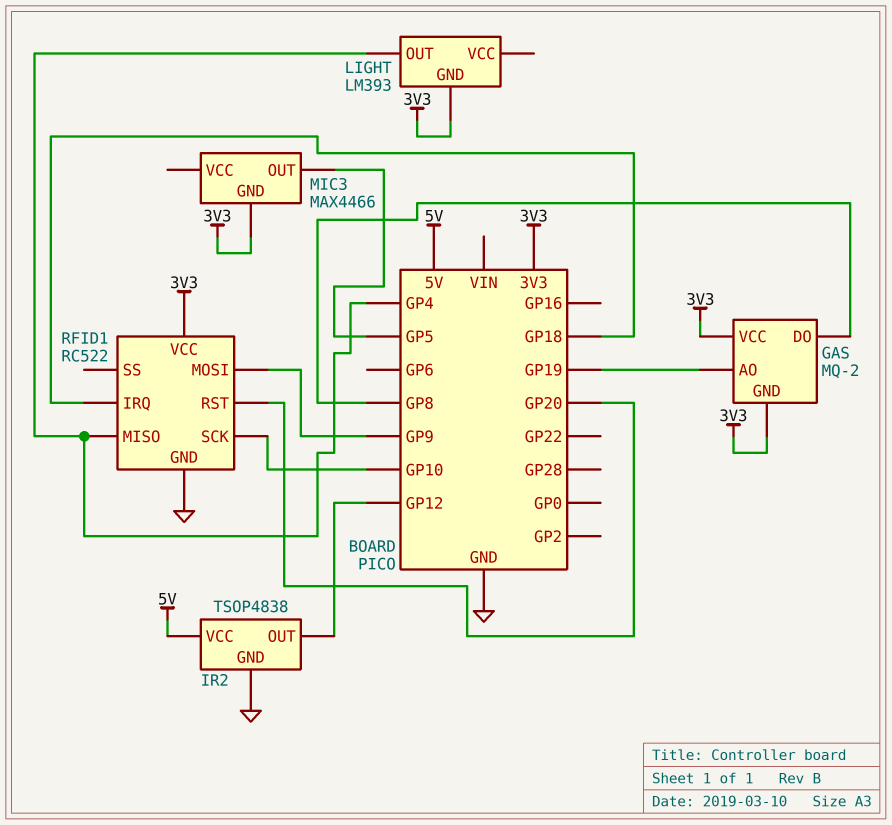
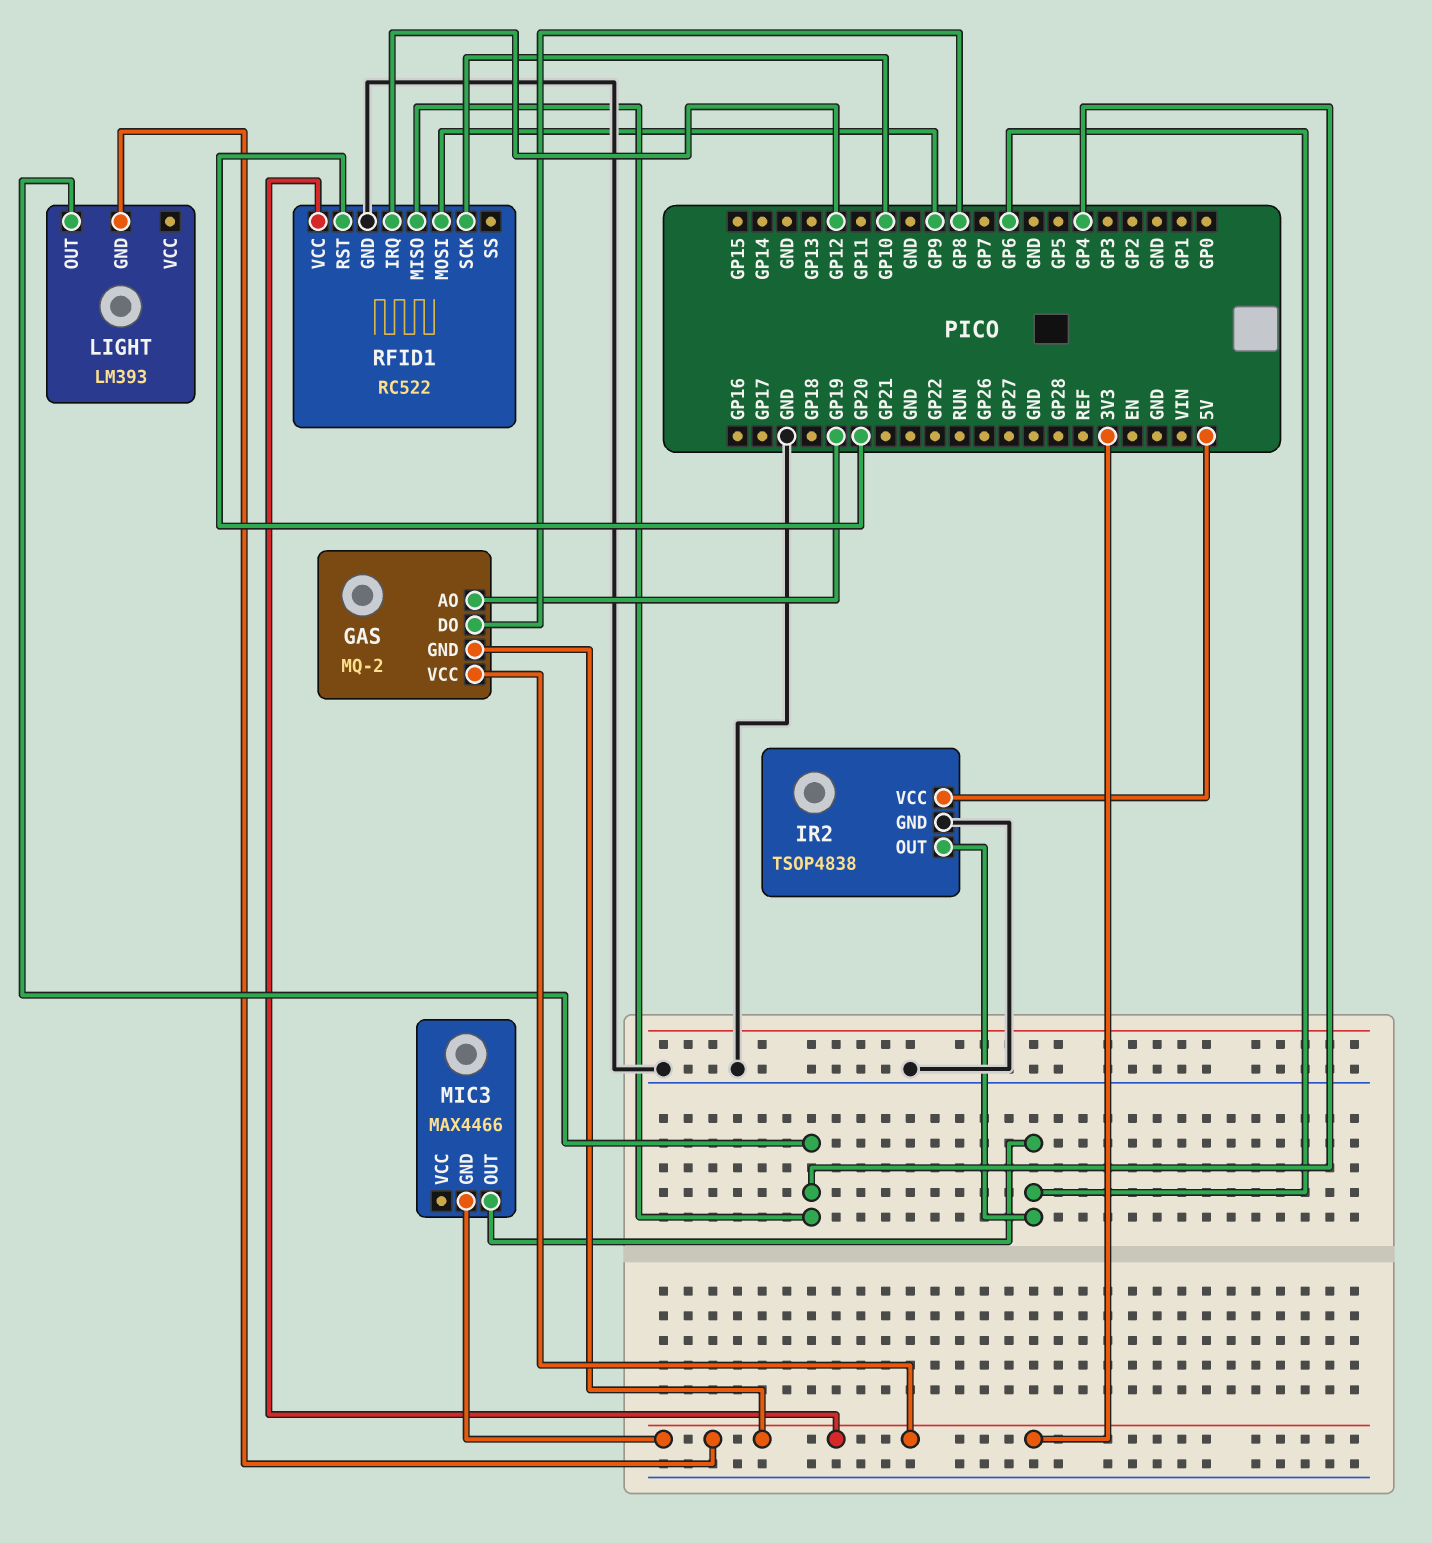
IR2 pin OUT: GP12 -> GP6
MIC3 pin OUT: GP5 -> GP6
RFID1 pin IRQ: GP18 -> GP12

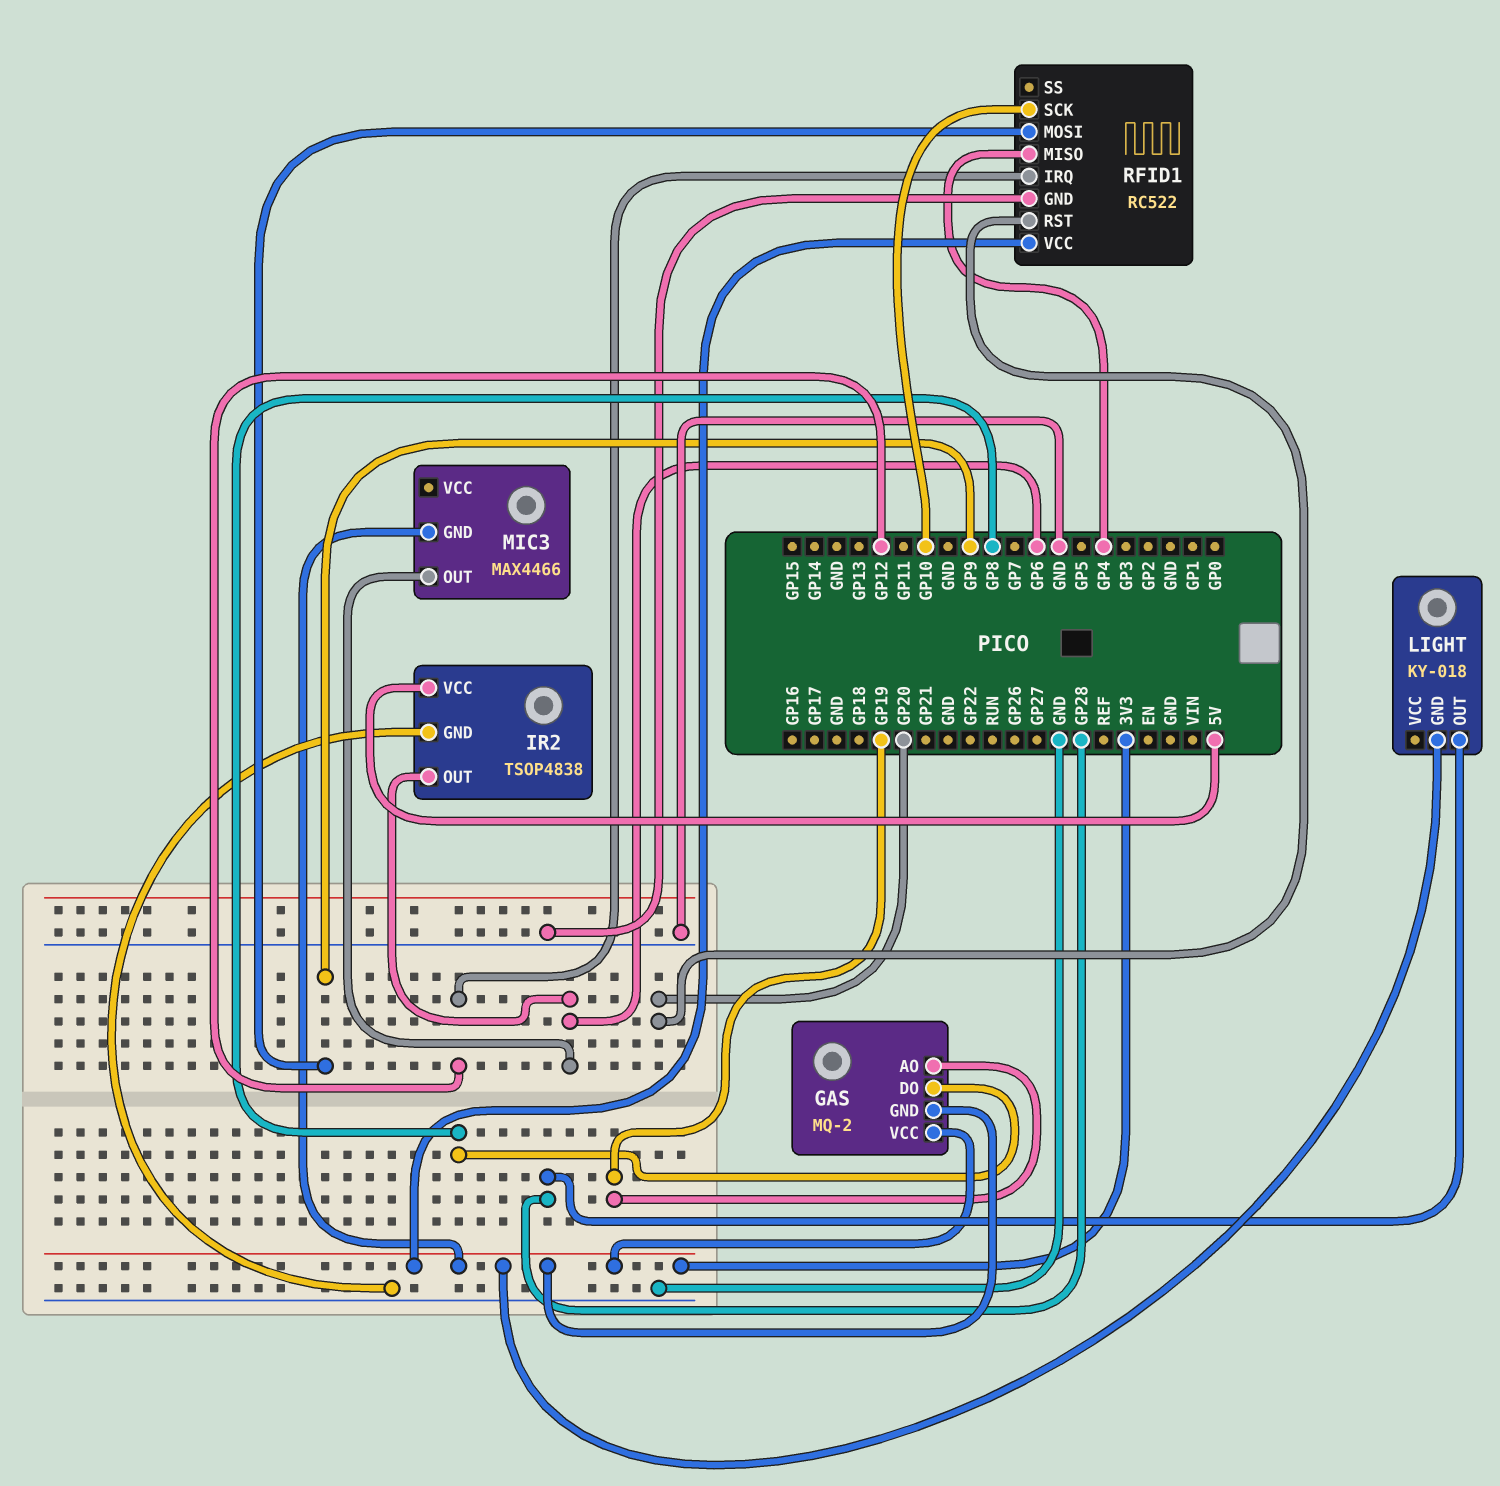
LIGHT: LM393 -> KY-018
LIGHT pin OUT: GP4 -> GP28

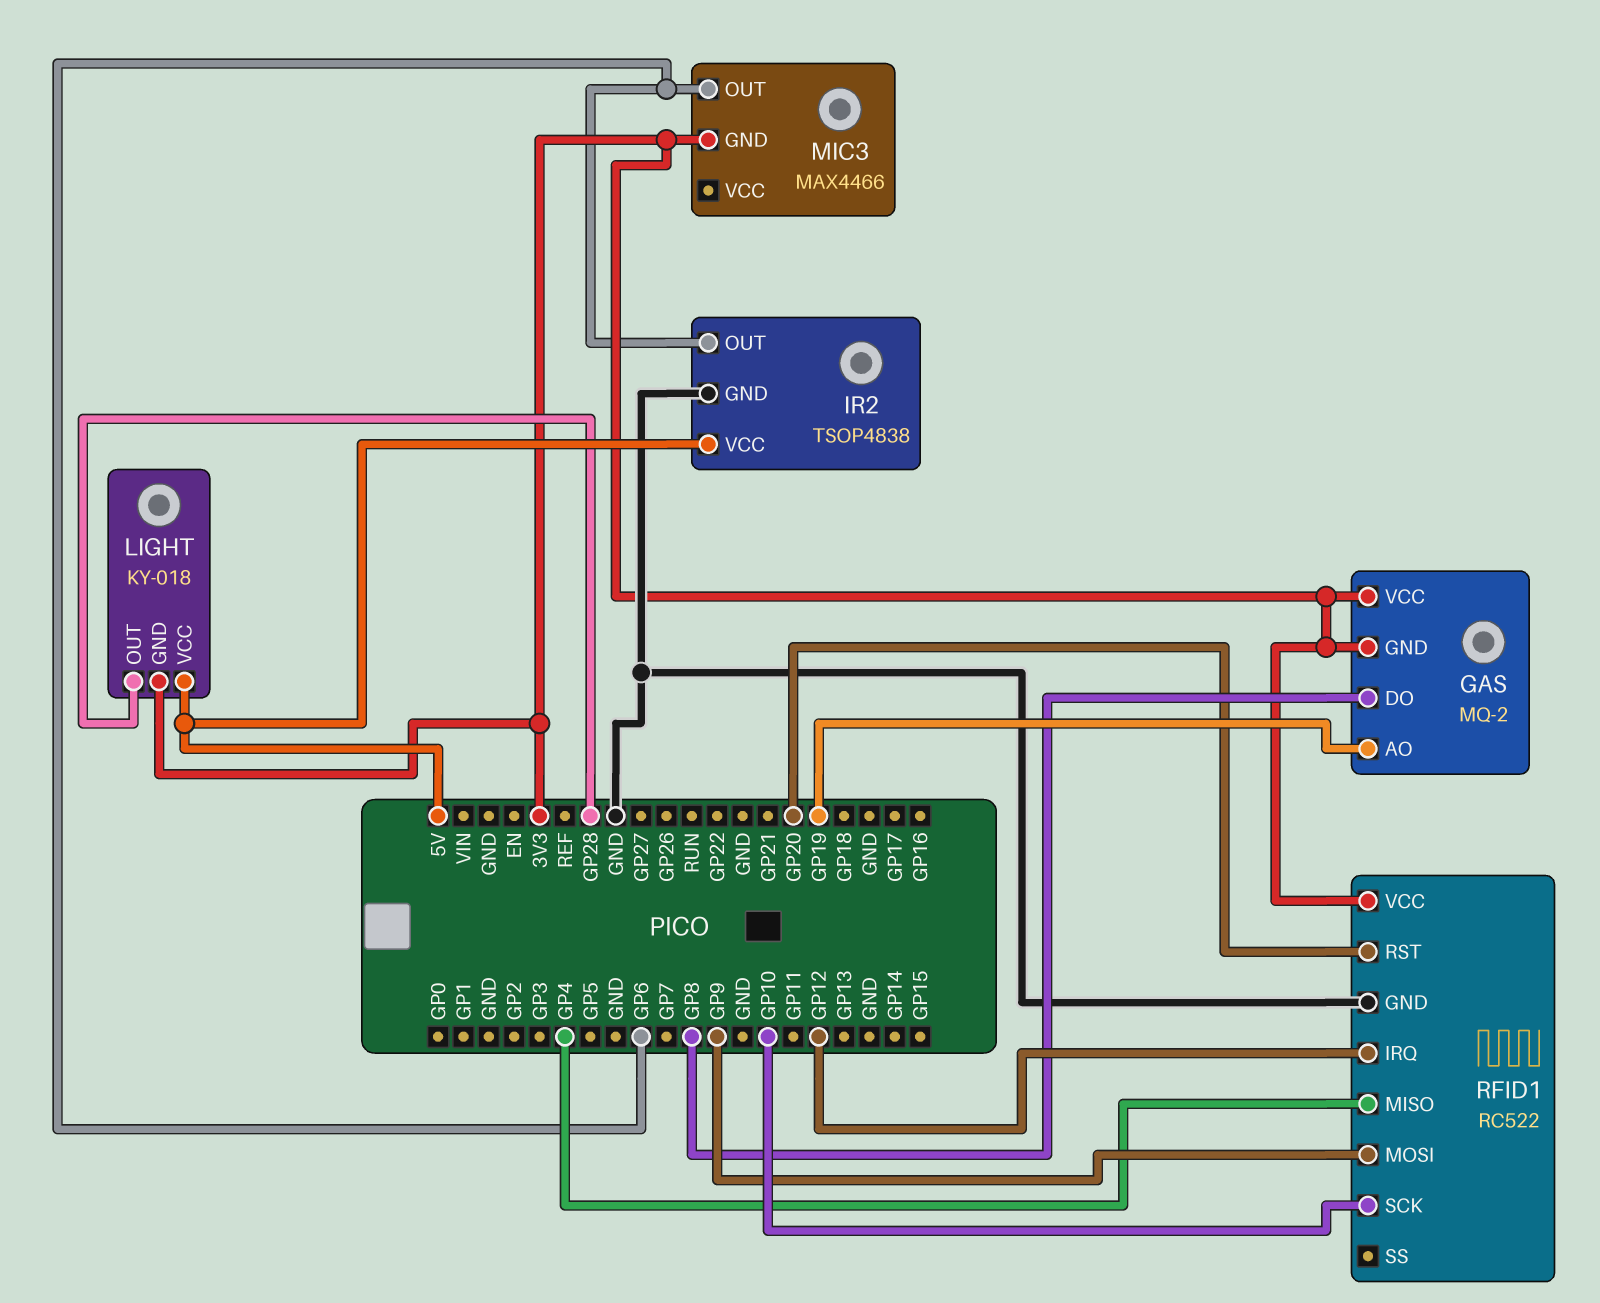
LIGHT pin VCC: none -> 5V

